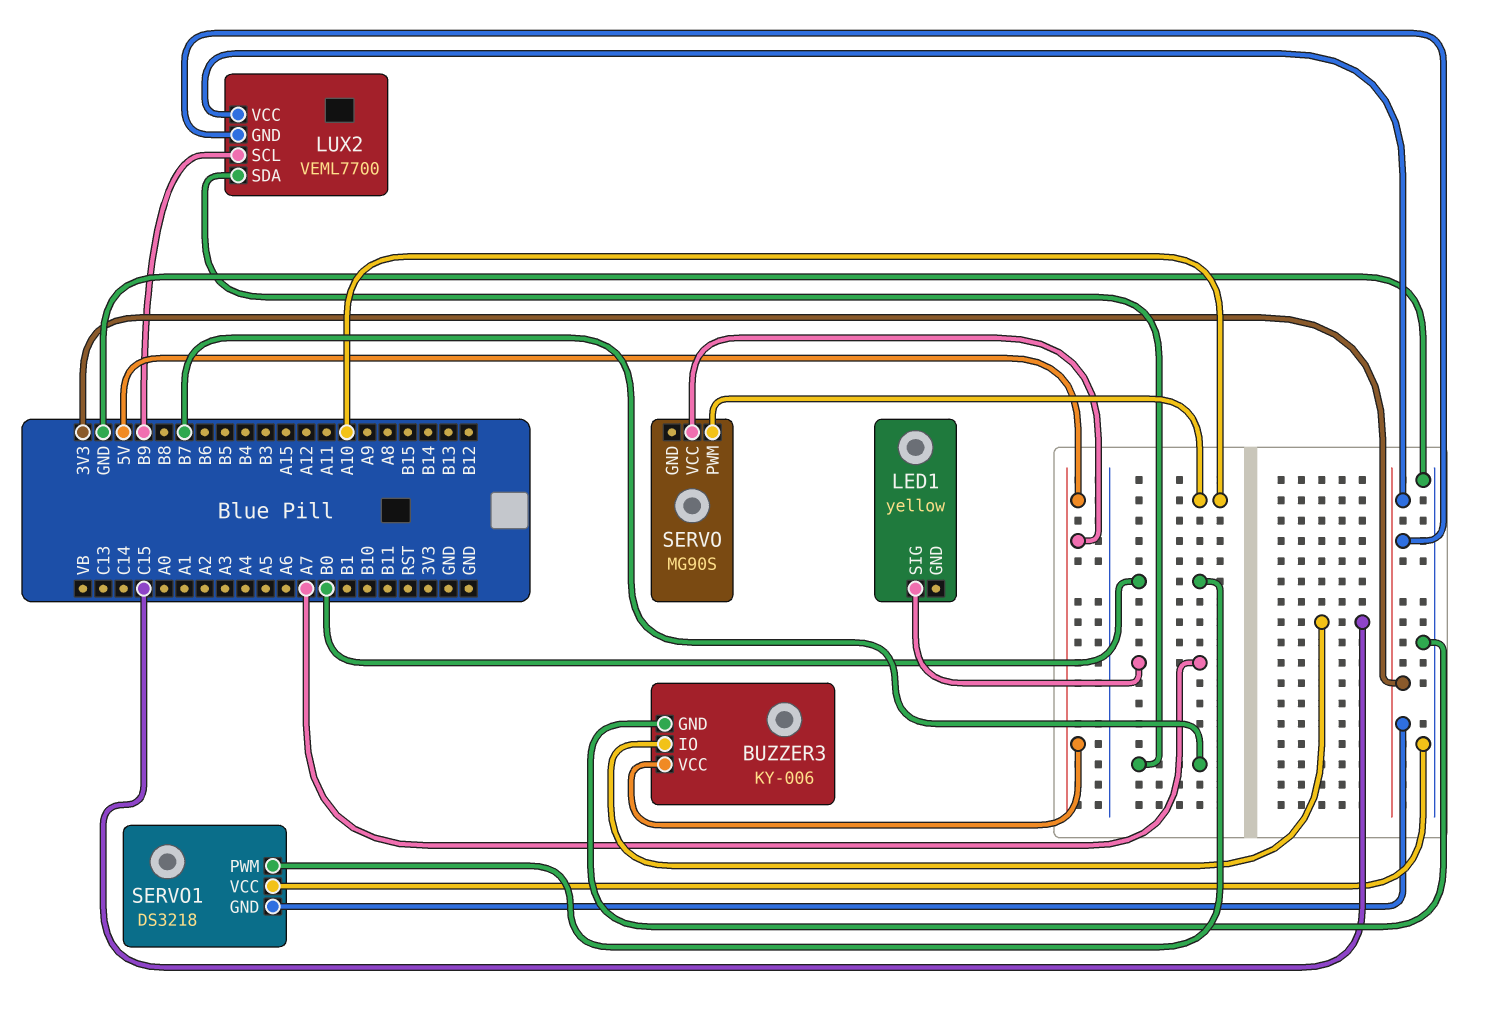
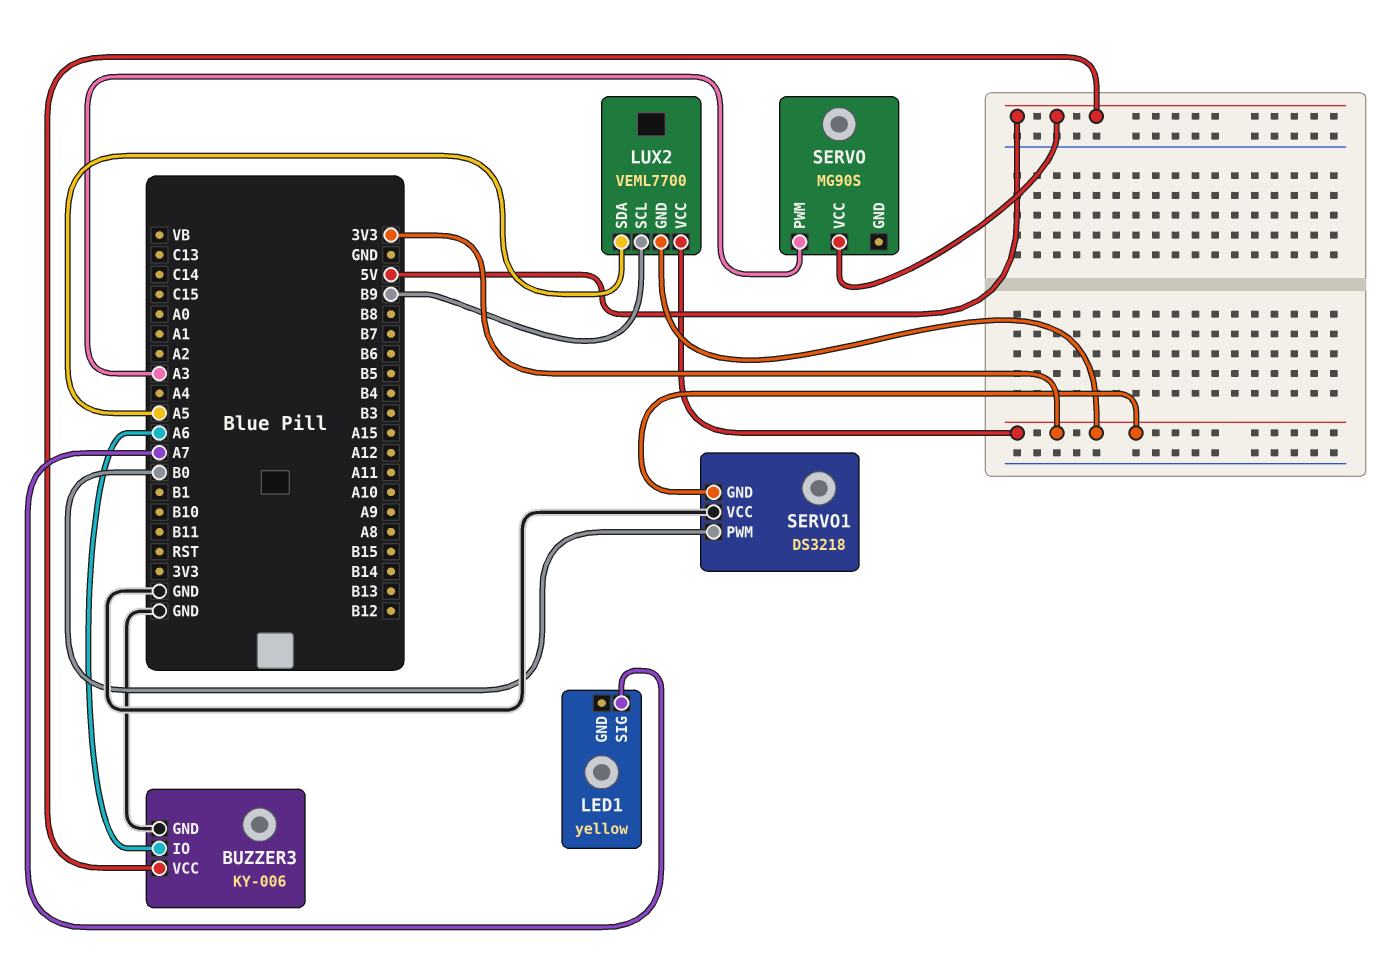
BUZZER3 pin IO: C15 -> A6
LUX2 pin SDA: B7 -> A5
SERVO pin PWM: A10 -> A3

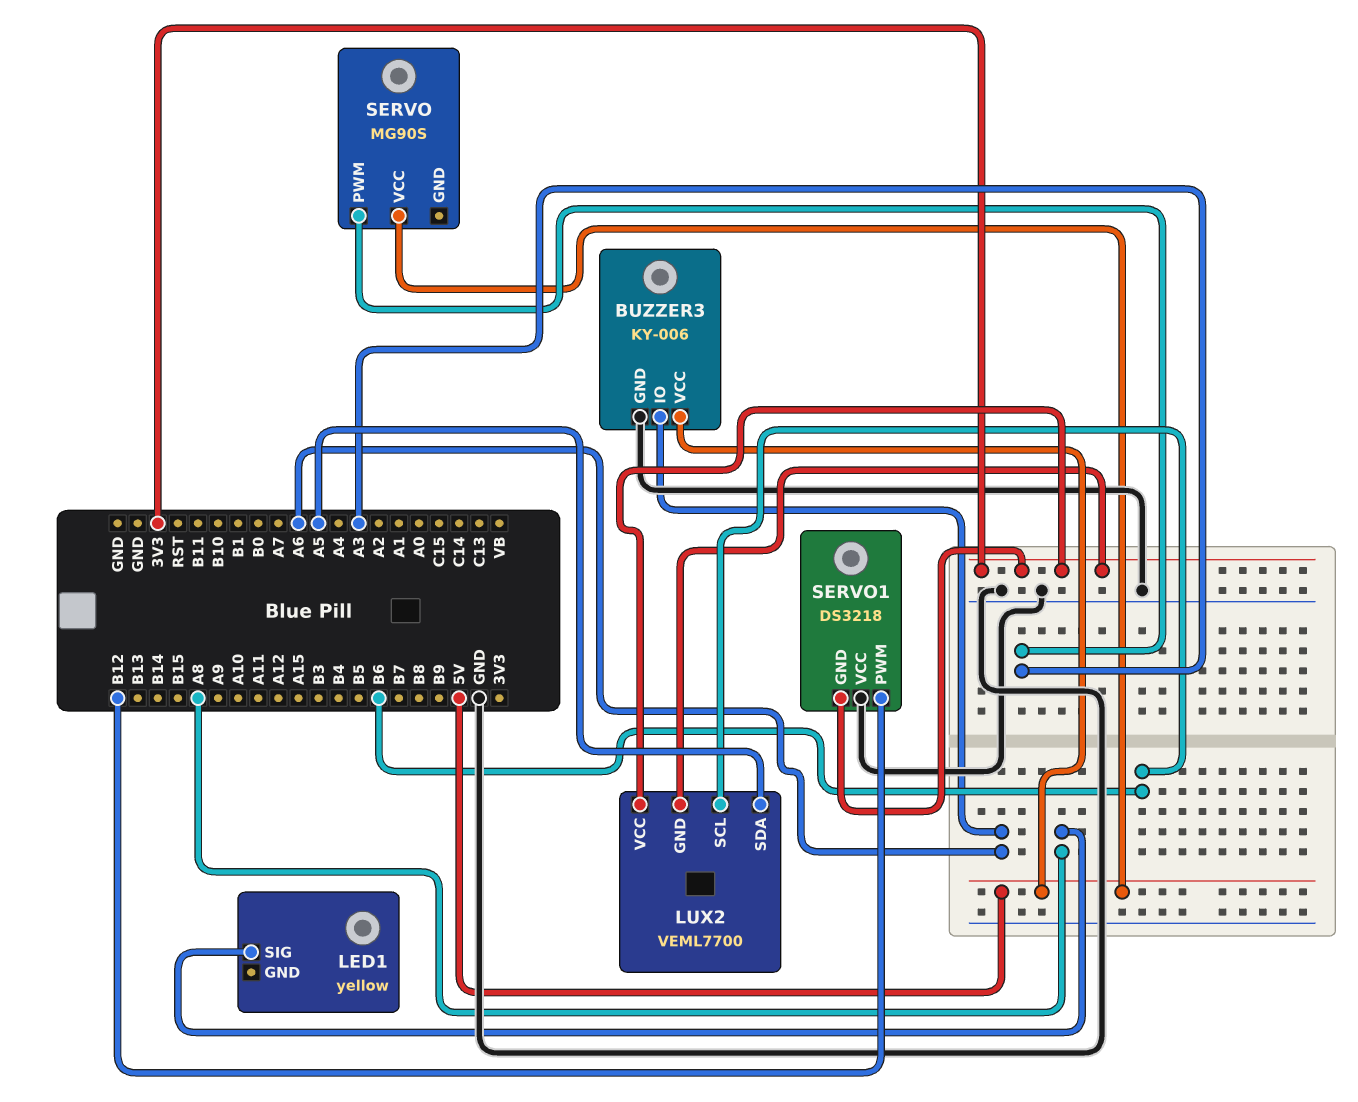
LED1 pin SIG: A7 -> A8
LUX2 pin SCL: B9 -> B6
SERVO1 pin PWM: B0 -> B12

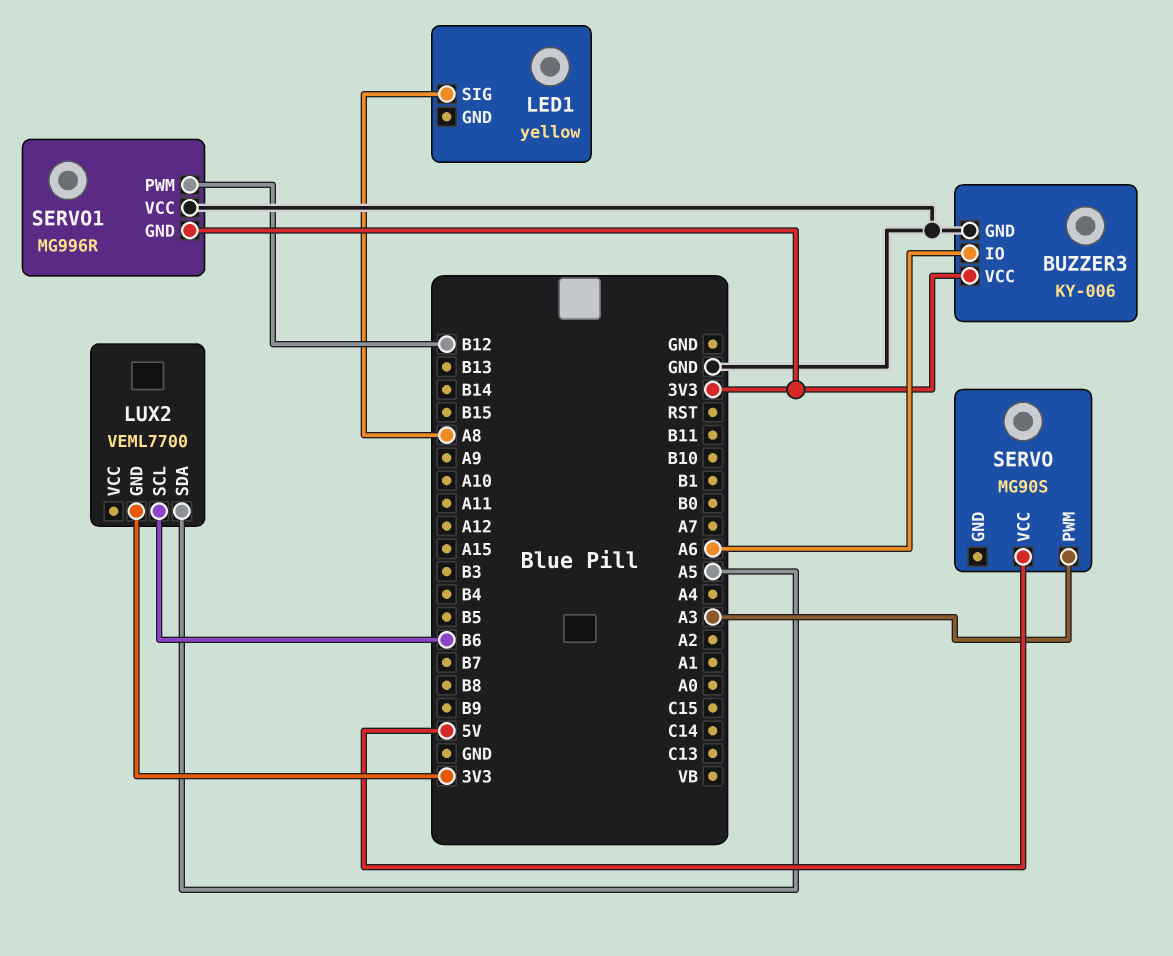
BUZZER3 pin VCC: 5V -> 3V3
LUX2 pin VCC: 3V3 -> none
SERVO1: DS3218 -> MG996R

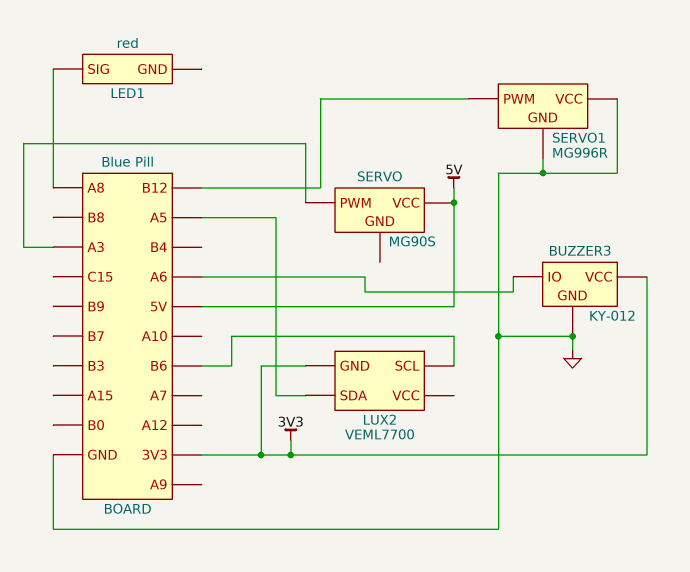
BUZZER3: KY-006 -> KY-012
LED1: yellow -> red
SERVO1 pin GND: 3V3 -> GND

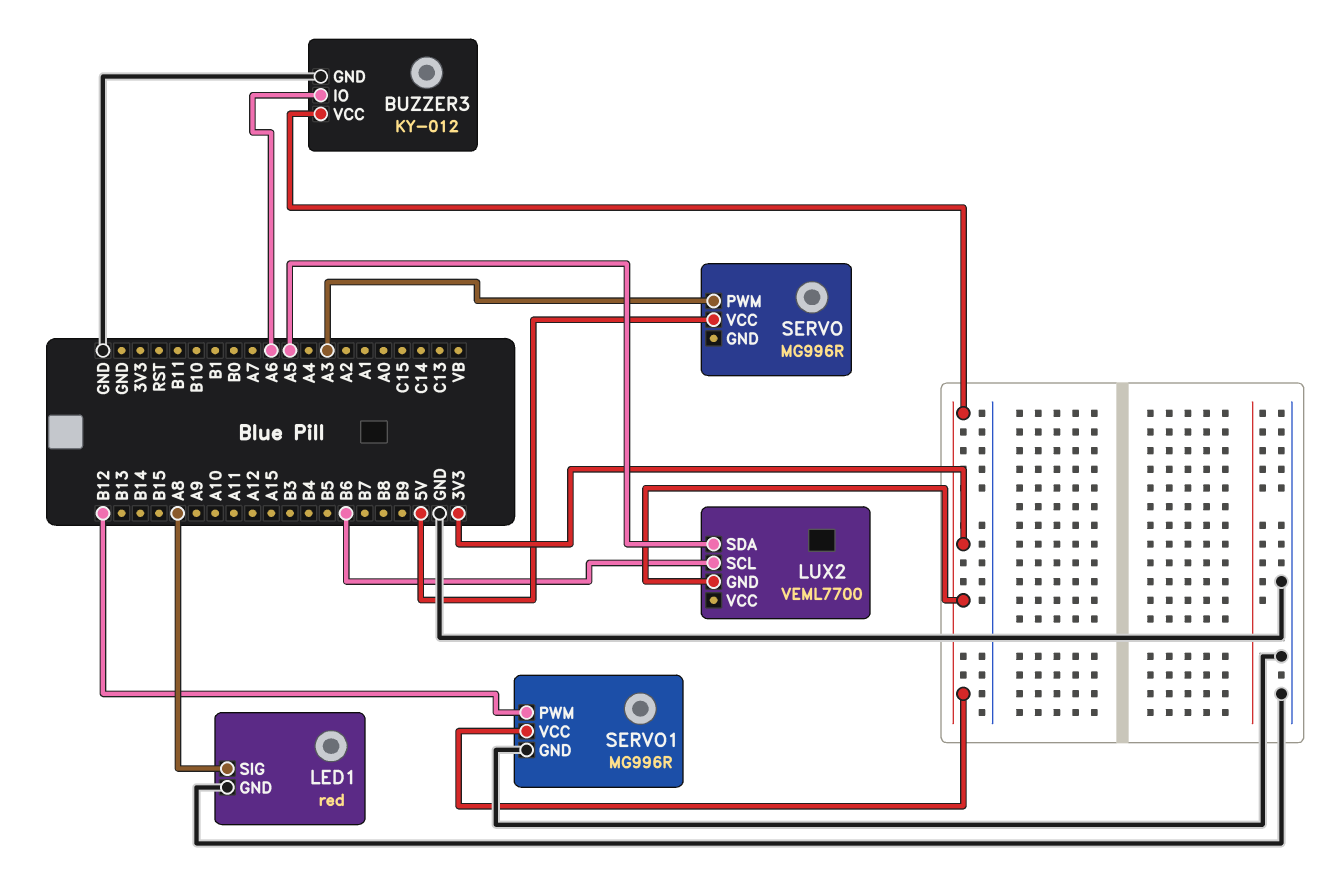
LED1 pin GND: none -> GND
SERVO: MG90S -> MG996R
SERVO1 pin VCC: GND -> 3V3

